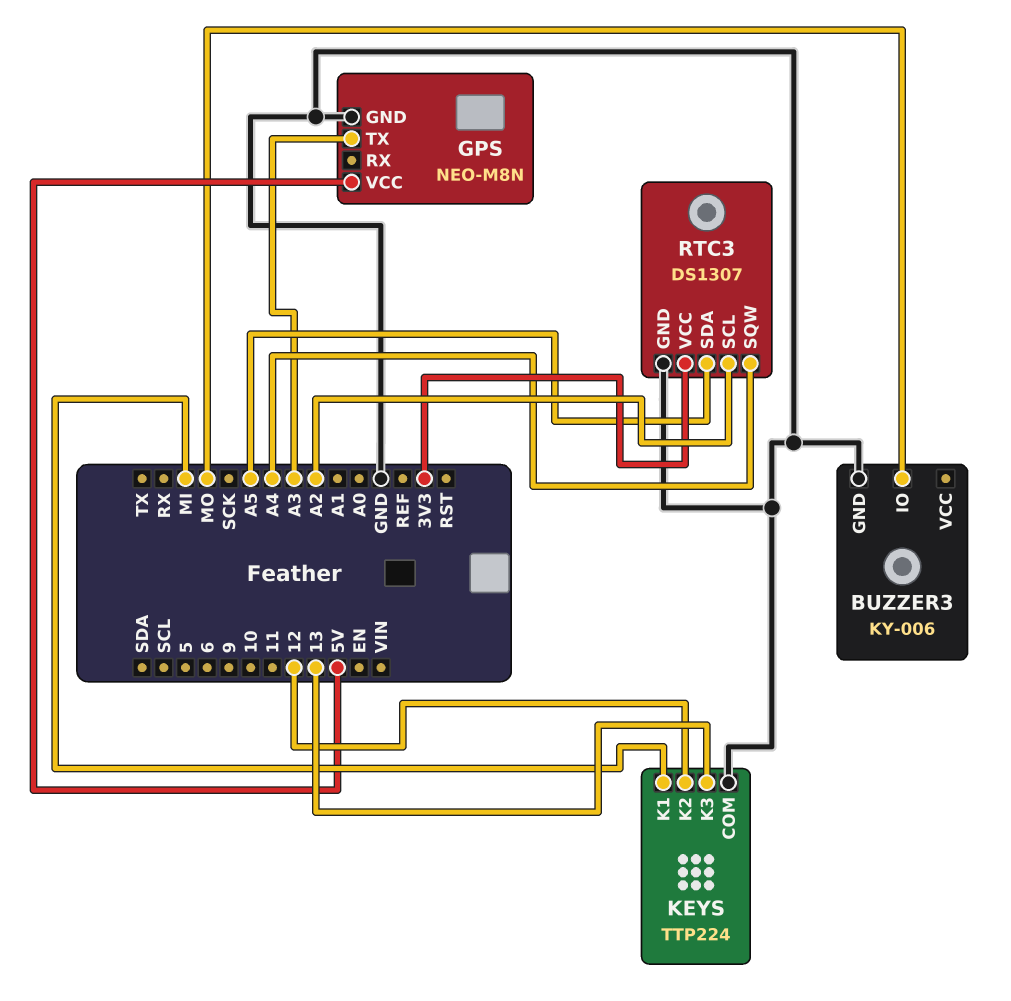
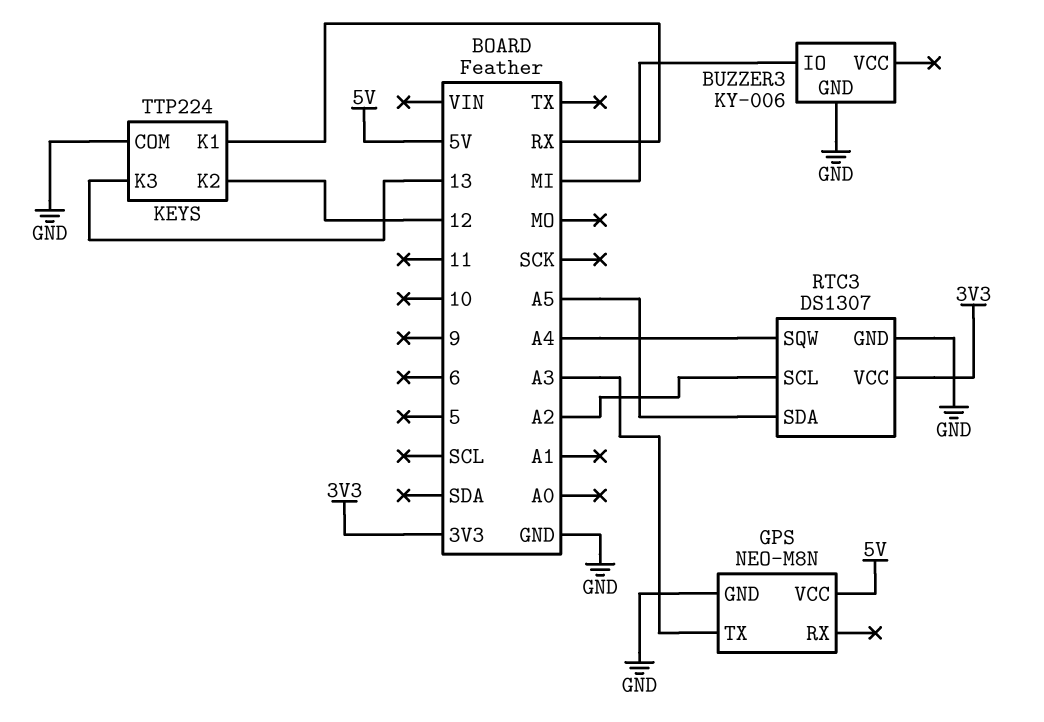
BUZZER3 pin IO: MO -> MI
KEYS pin K1: MI -> RX

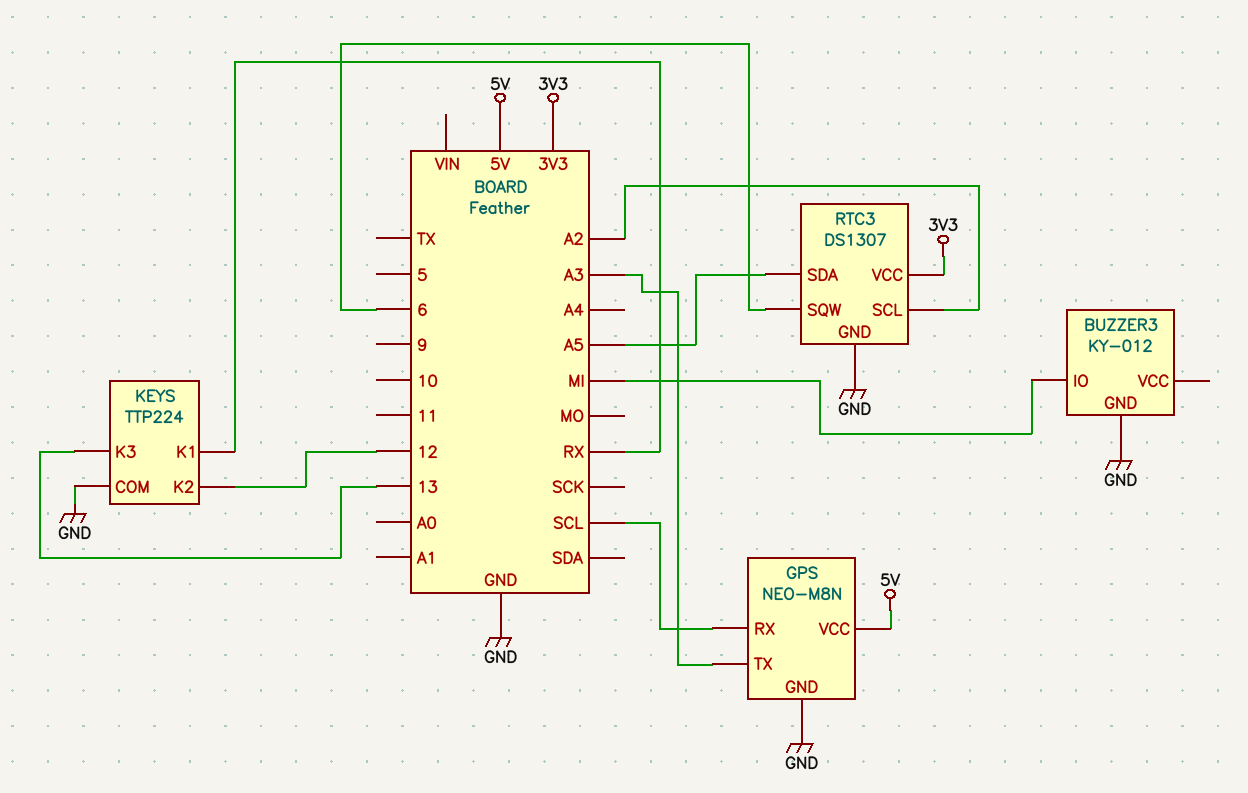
BUZZER3: KY-006 -> KY-012
GPS pin RX: none -> SCL
RTC3 pin SQW: A4 -> 6

